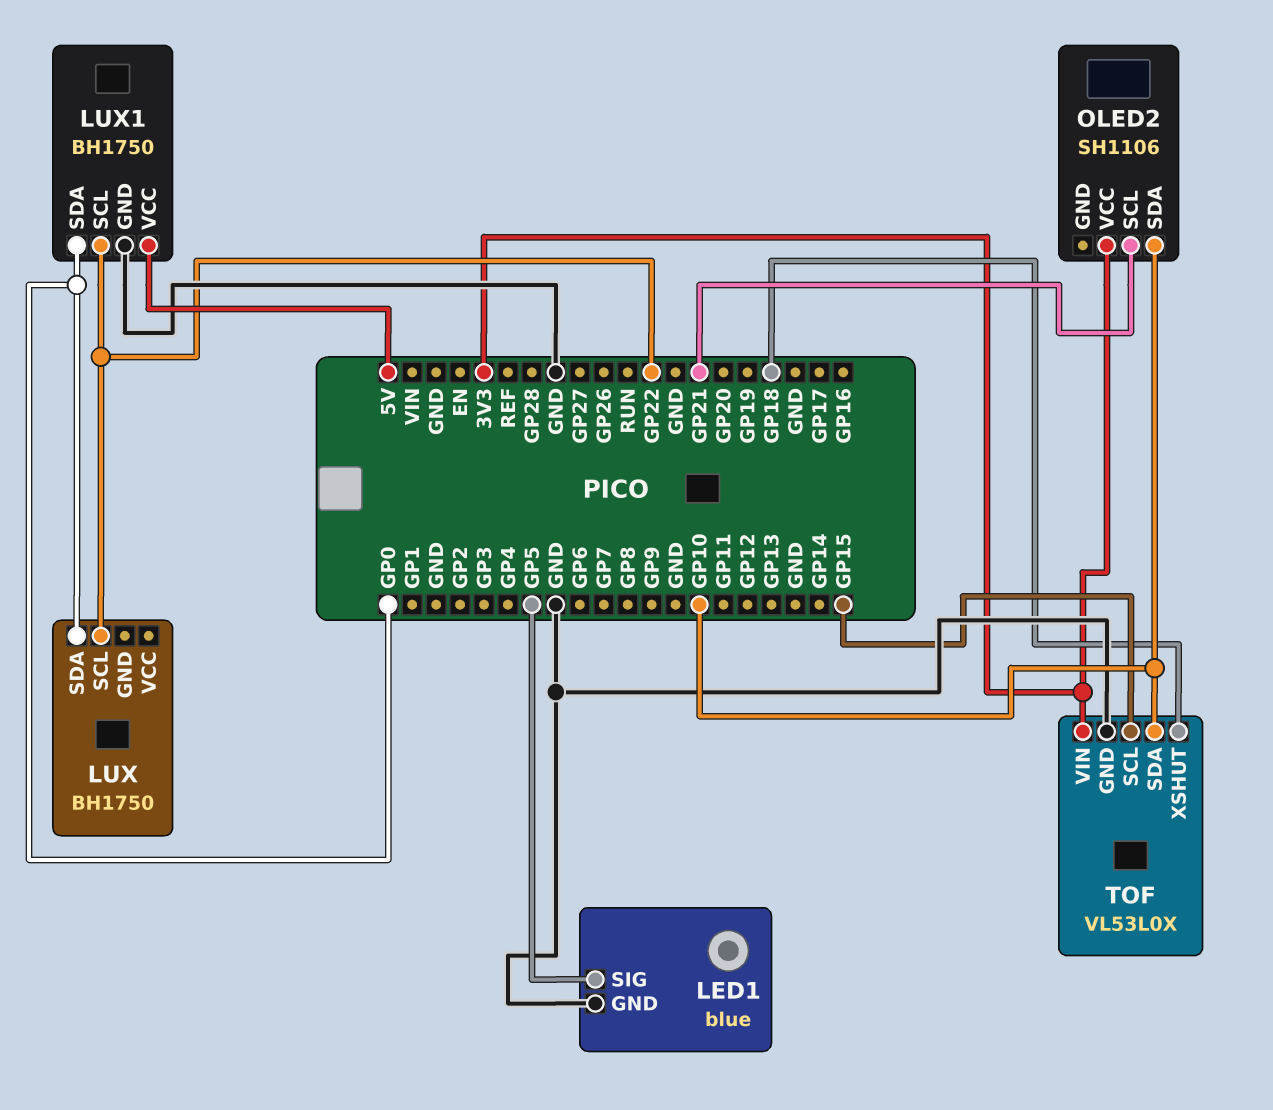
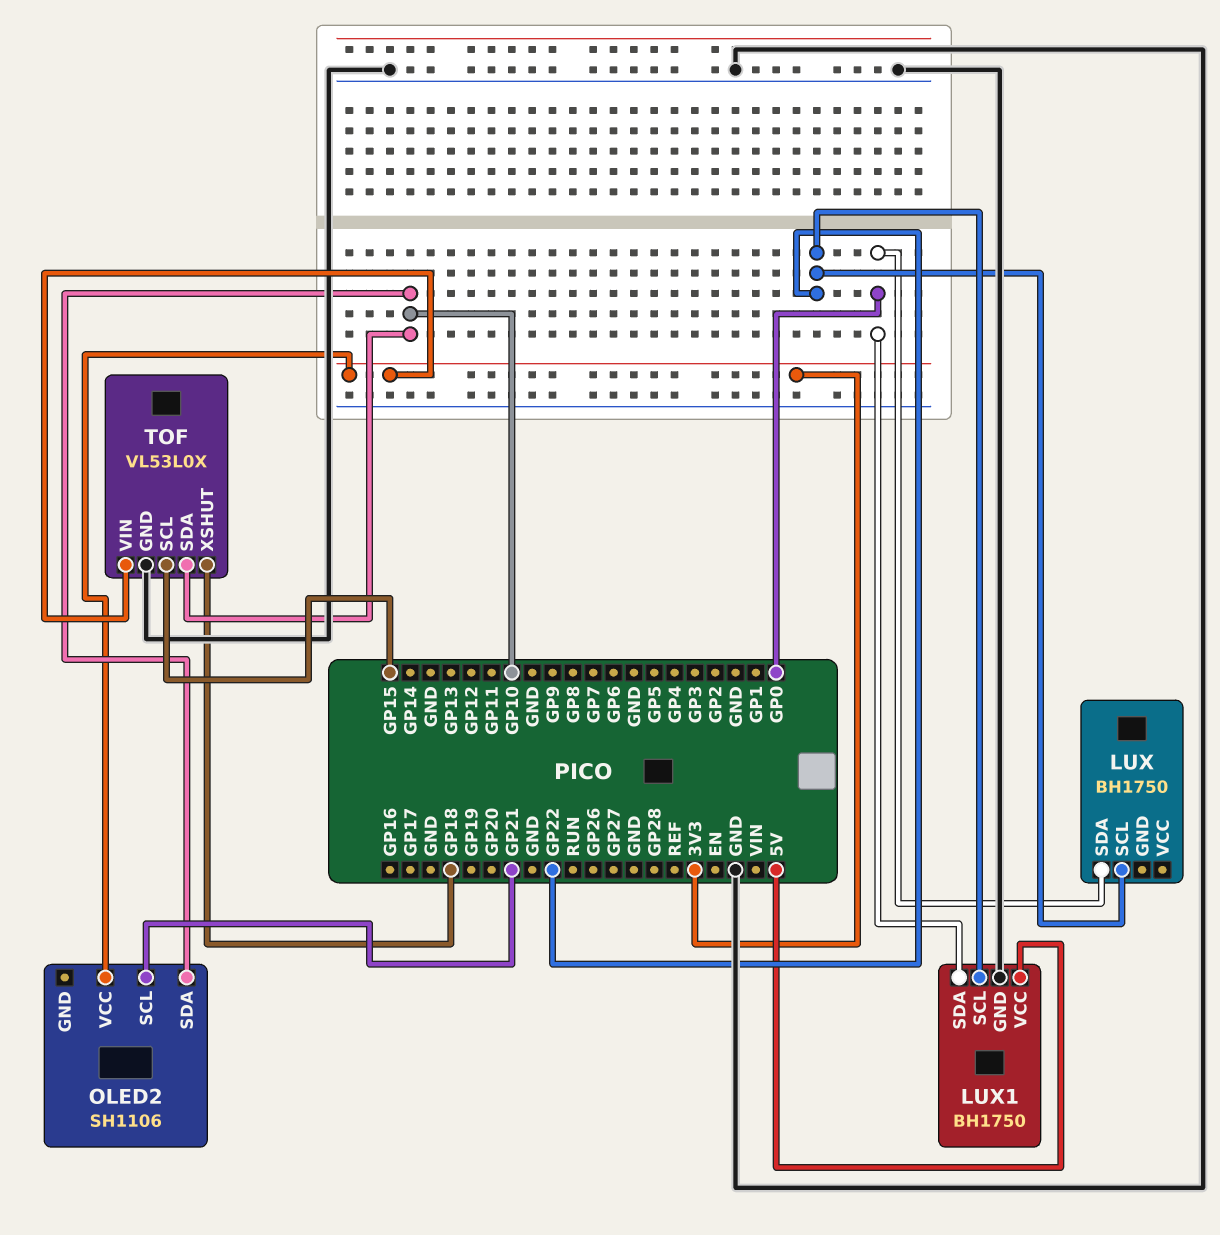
LED1: blue -> none
LED1 pin GND: GND -> none
LED1 pin SIG: GP5 -> none

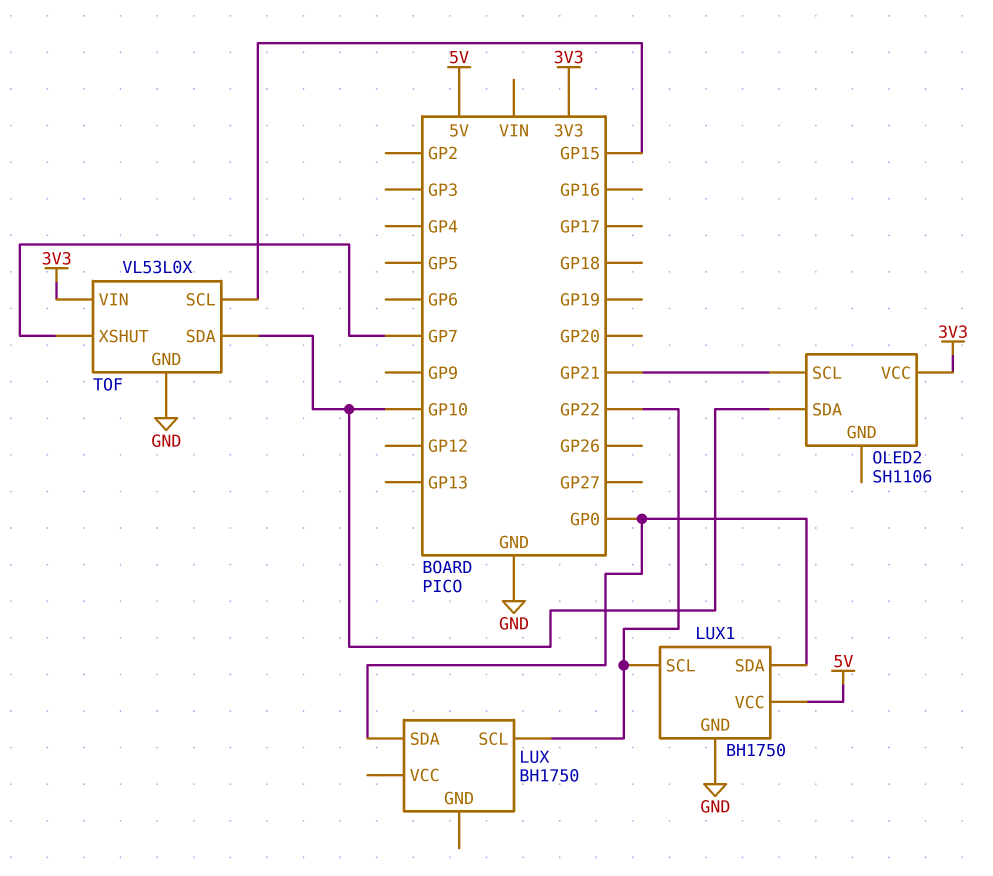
TOF pin XSHUT: GP18 -> GP7

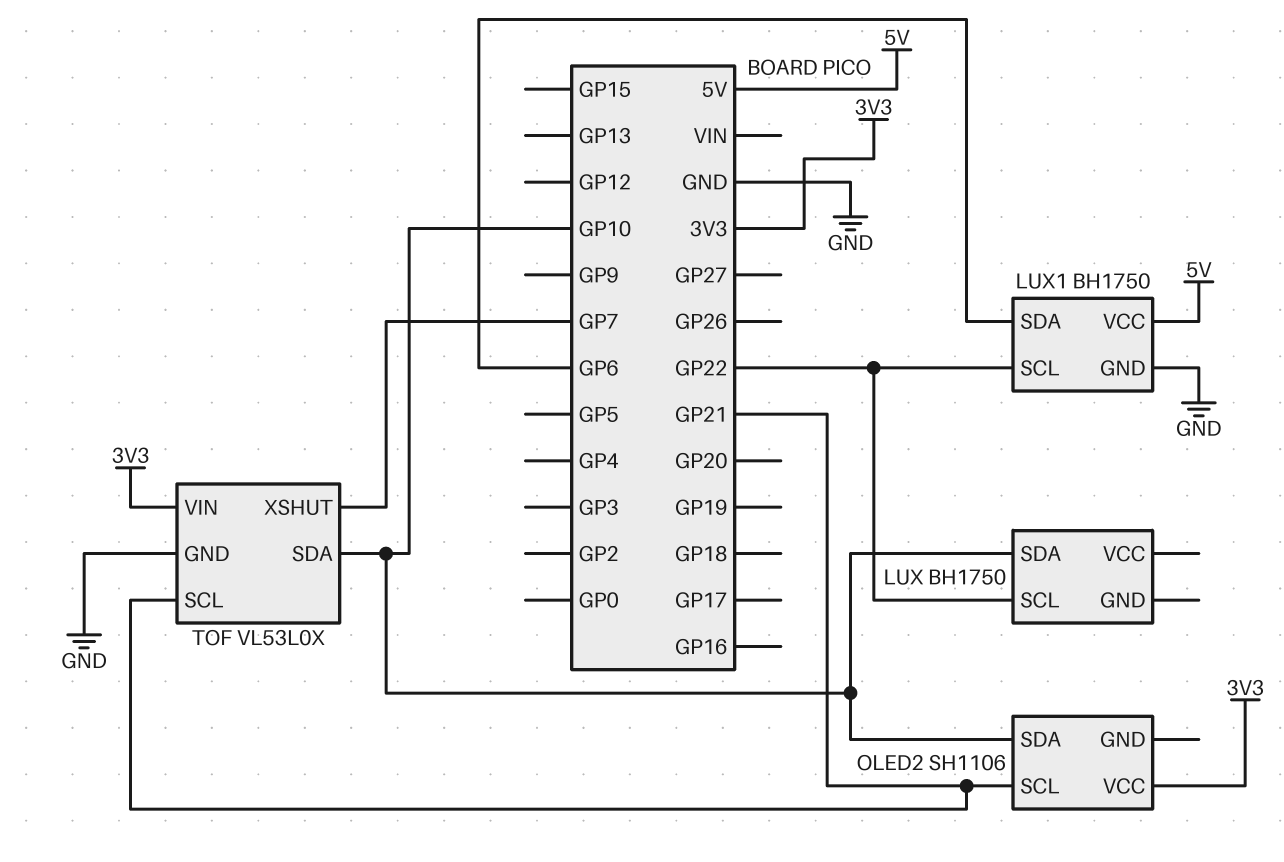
LUX pin SDA: GP0 -> GP10
LUX1 pin SDA: GP0 -> GP6
TOF pin SCL: GP15 -> GP21

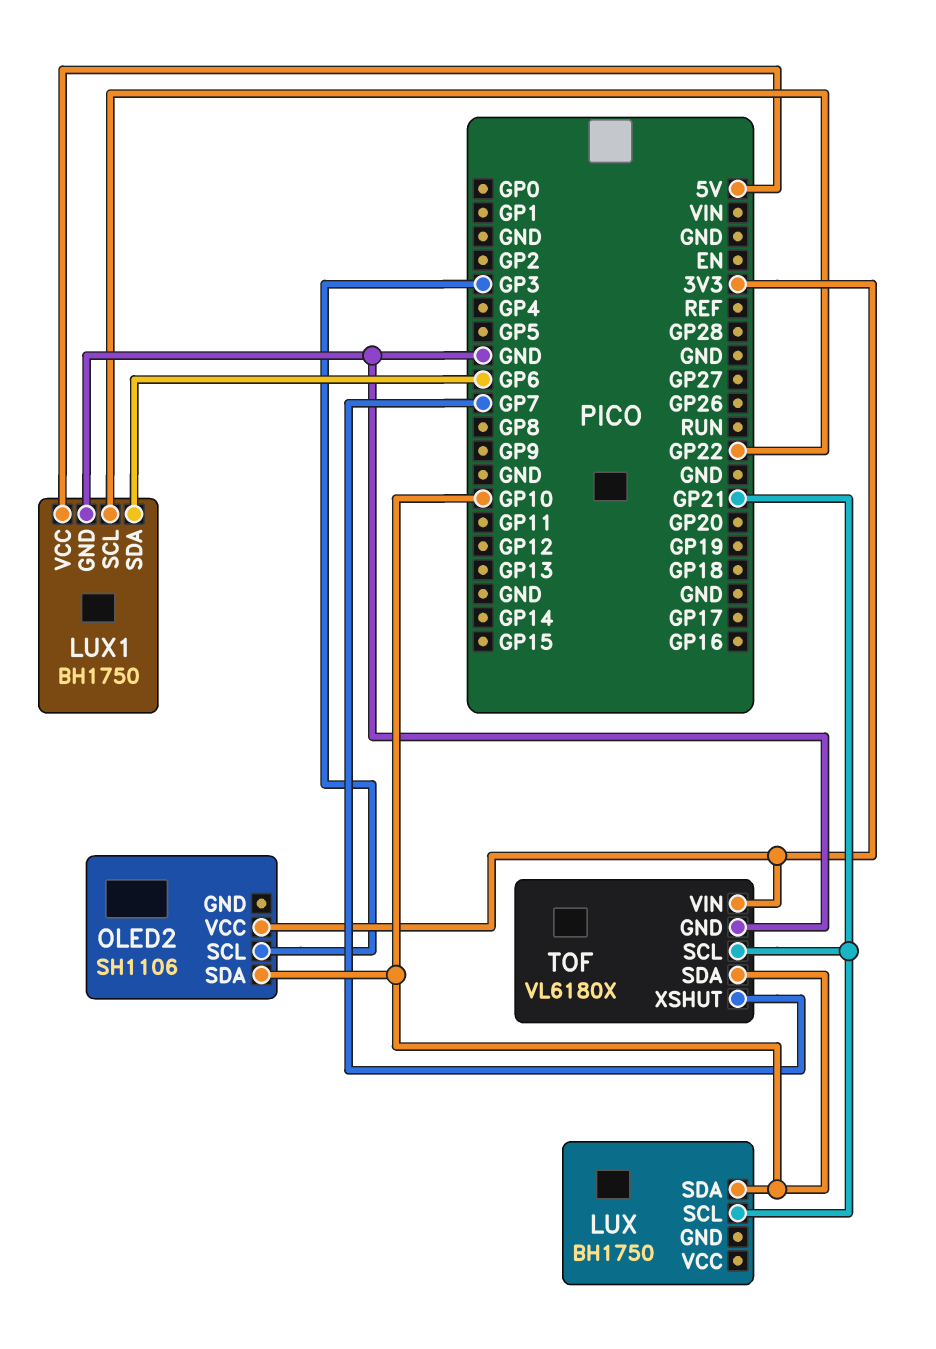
LUX pin SCL: GP22 -> GP21
OLED2 pin SCL: GP21 -> GP3
TOF: VL53L0X -> VL6180X

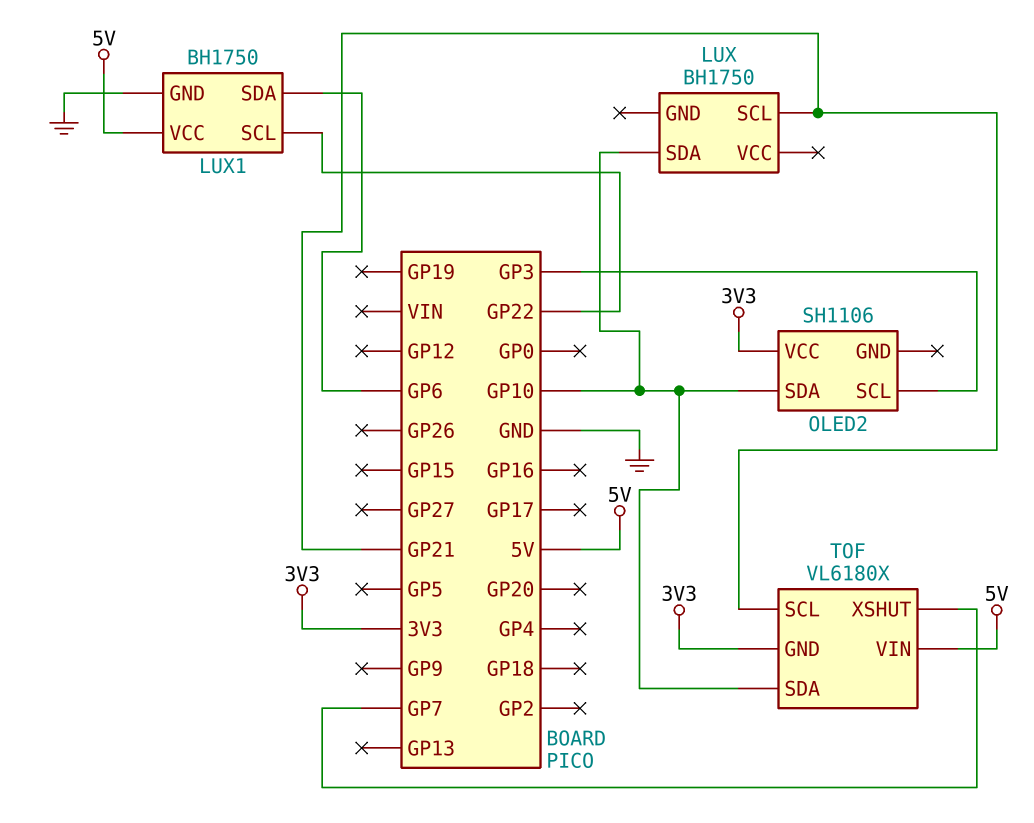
TOF pin GND: GND -> 3V3
TOF pin VIN: 3V3 -> 5V

